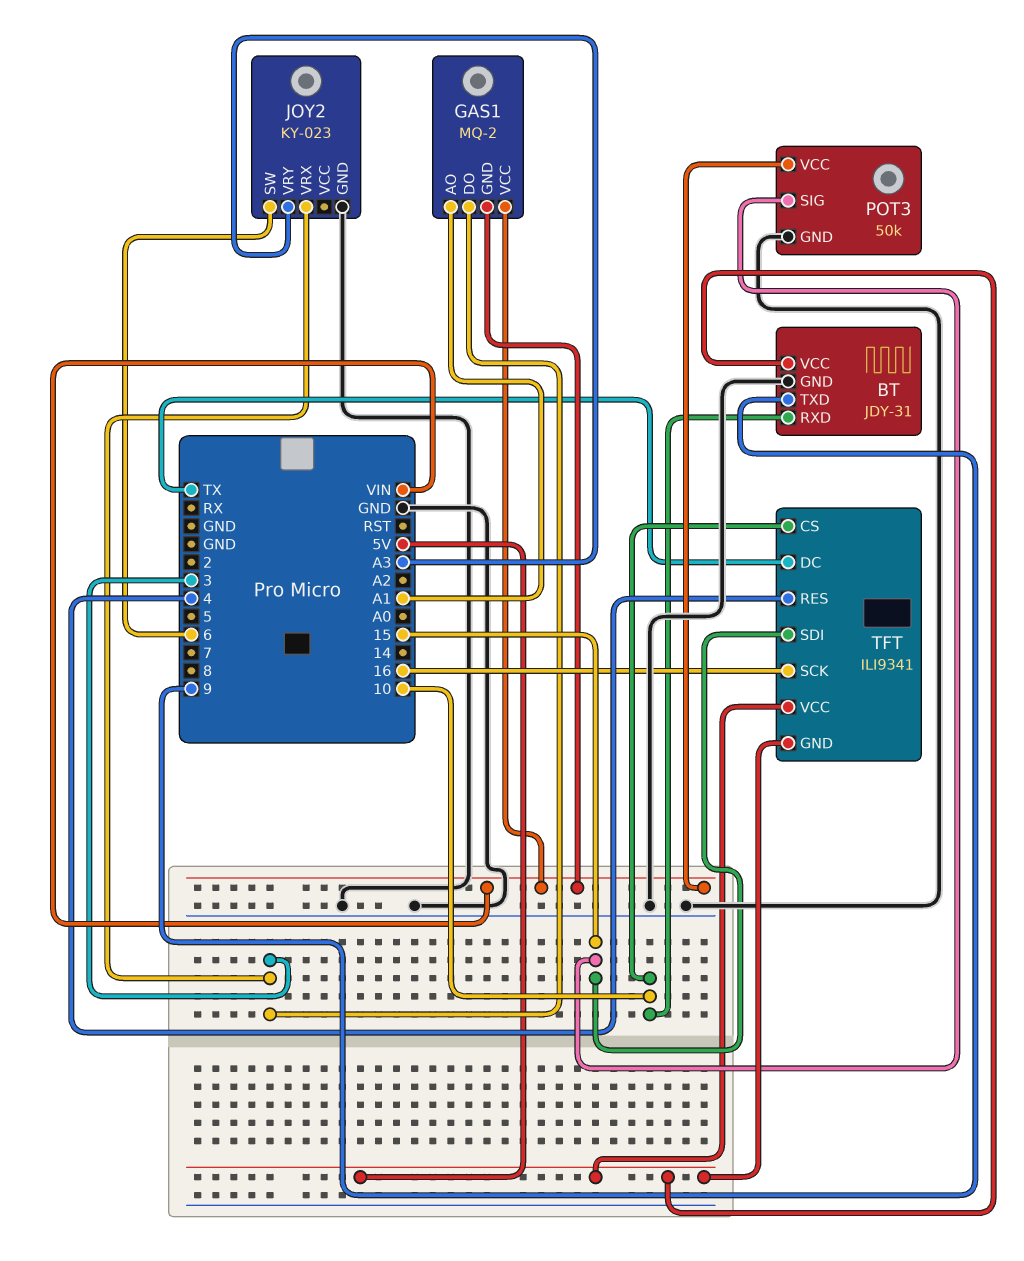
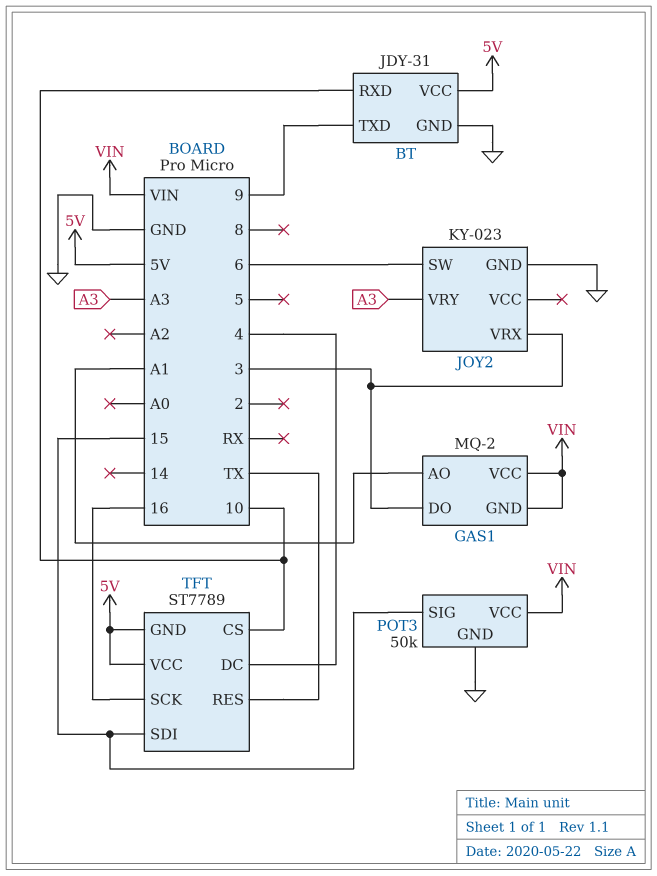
TFT: ILI9341 -> ST7789
TFT pin DC: TX -> 4
TFT pin RES: 4 -> TX

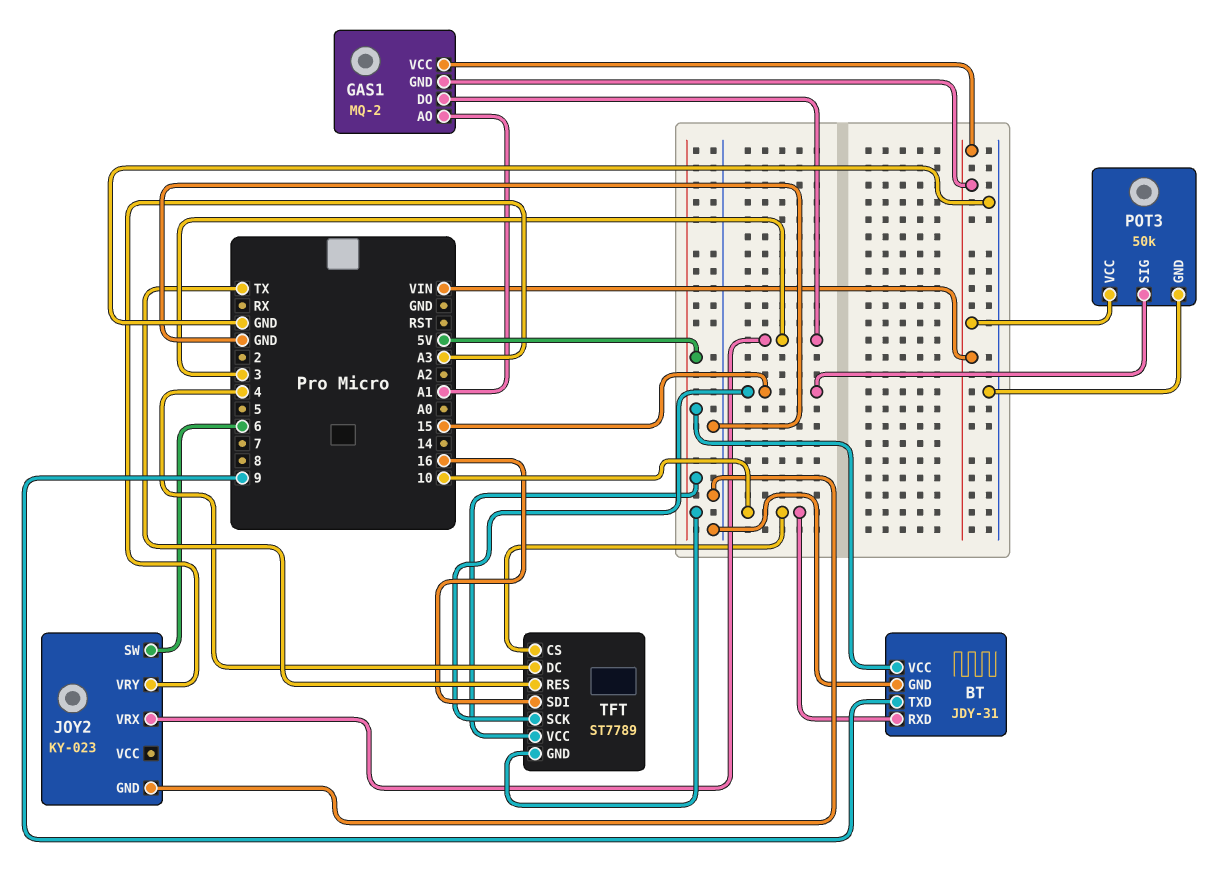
TFT pin SCK: 16 -> 15
TFT pin SDI: 15 -> 16

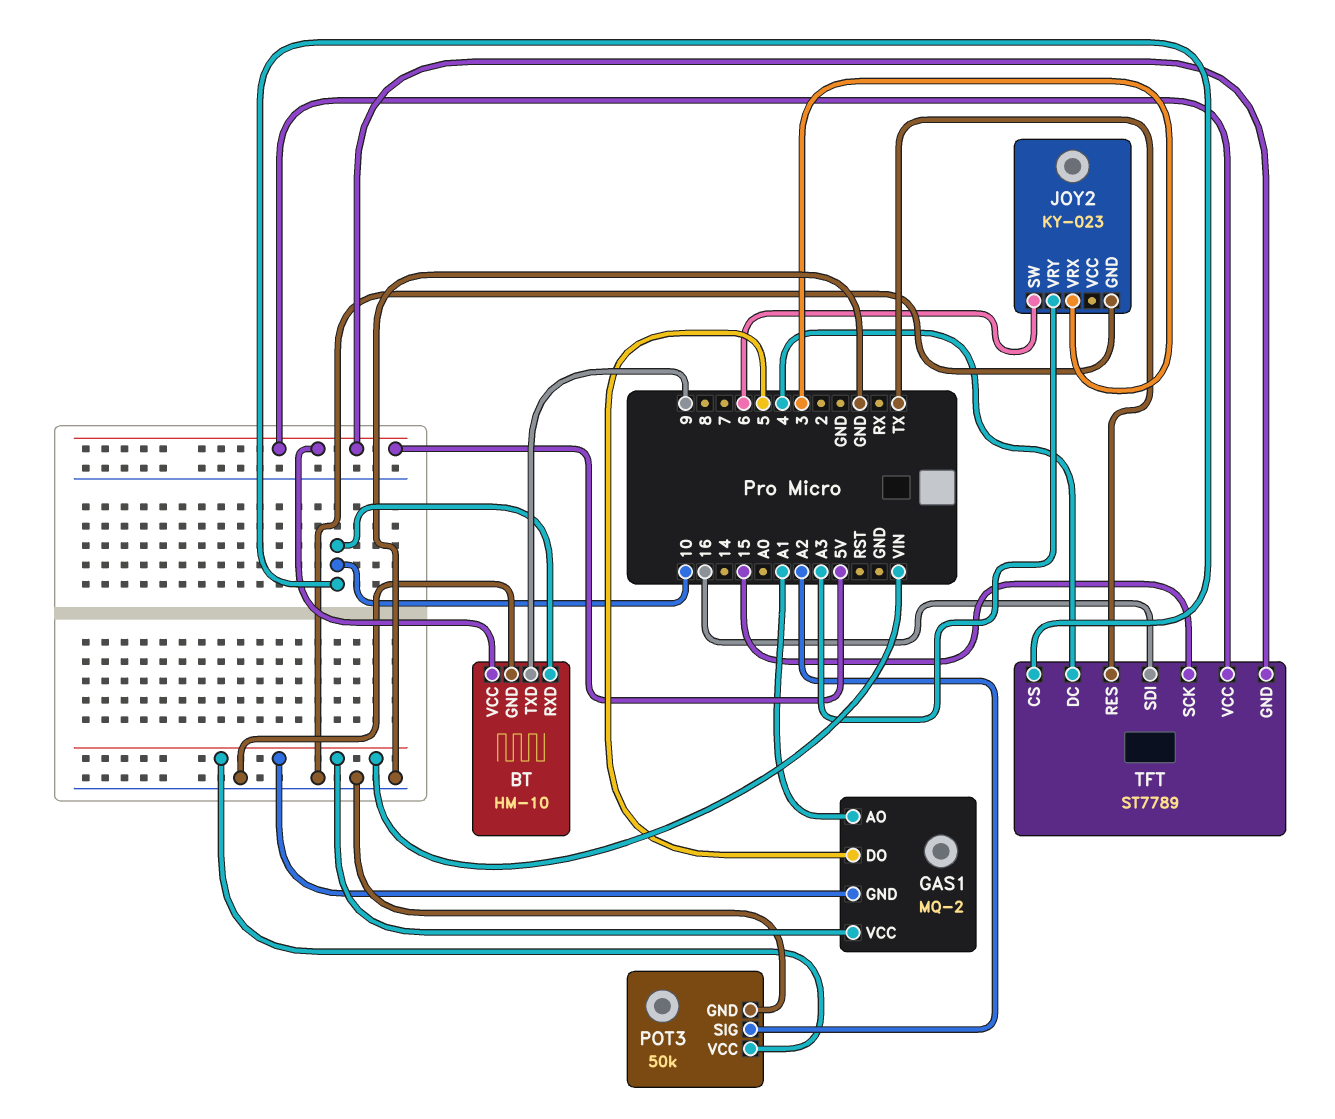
BT: JDY-31 -> HM-10
GAS1 pin DO: 3 -> 5
POT3 pin SIG: 15 -> A2

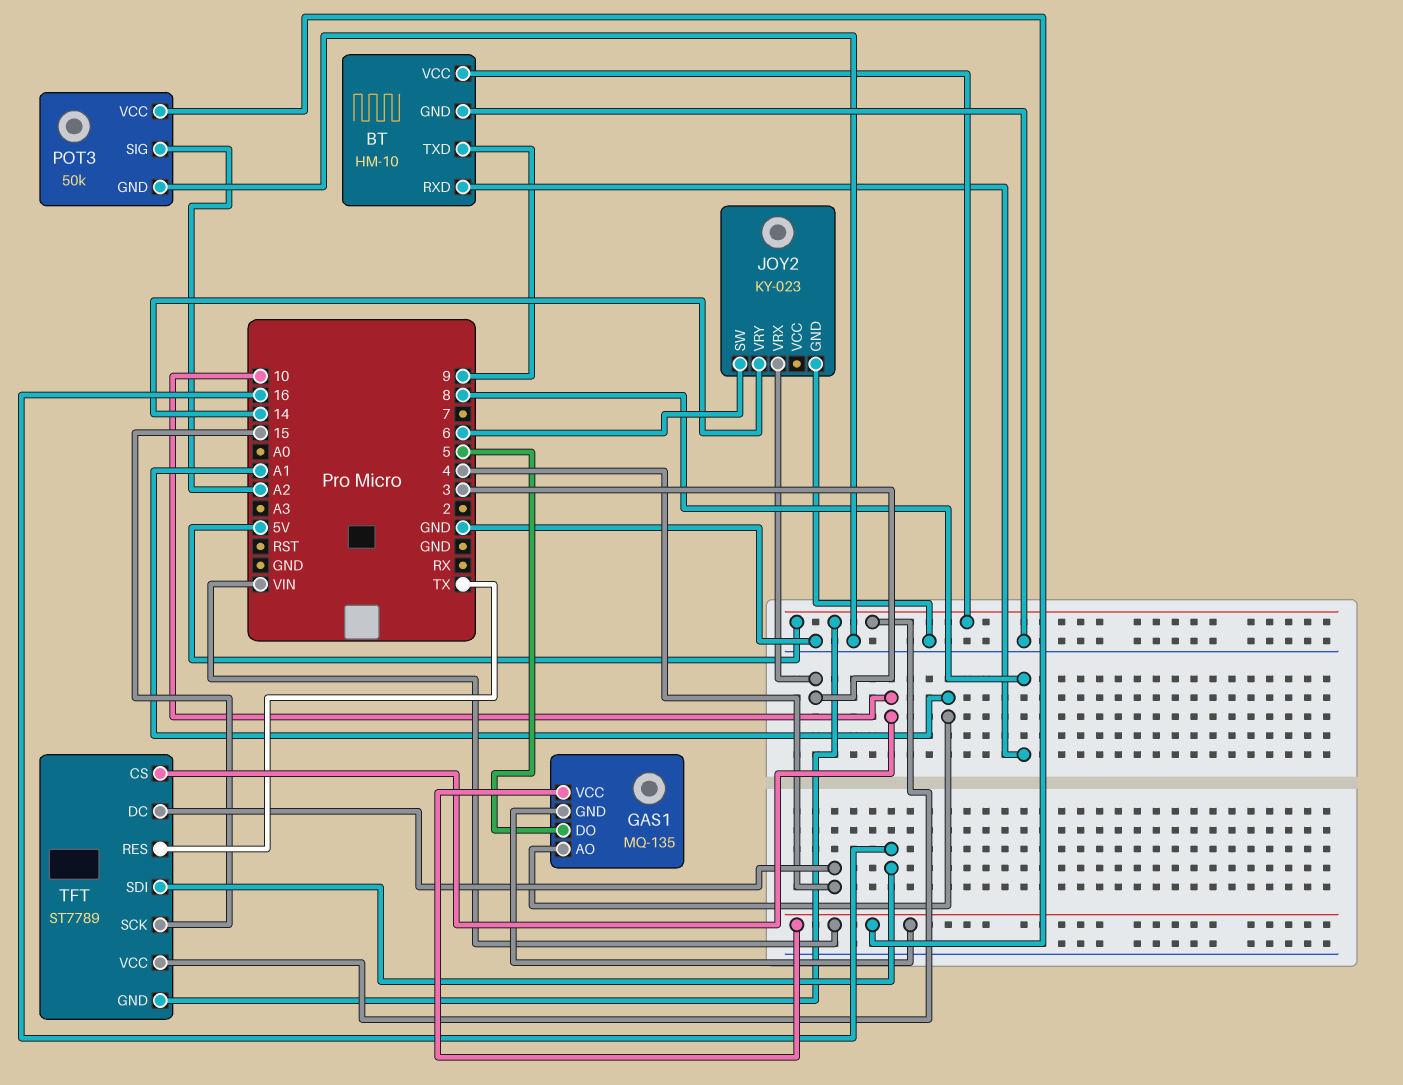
BT pin RXD: 10 -> 8
GAS1: MQ-2 -> MQ-135
JOY2 pin VRY: A3 -> 14

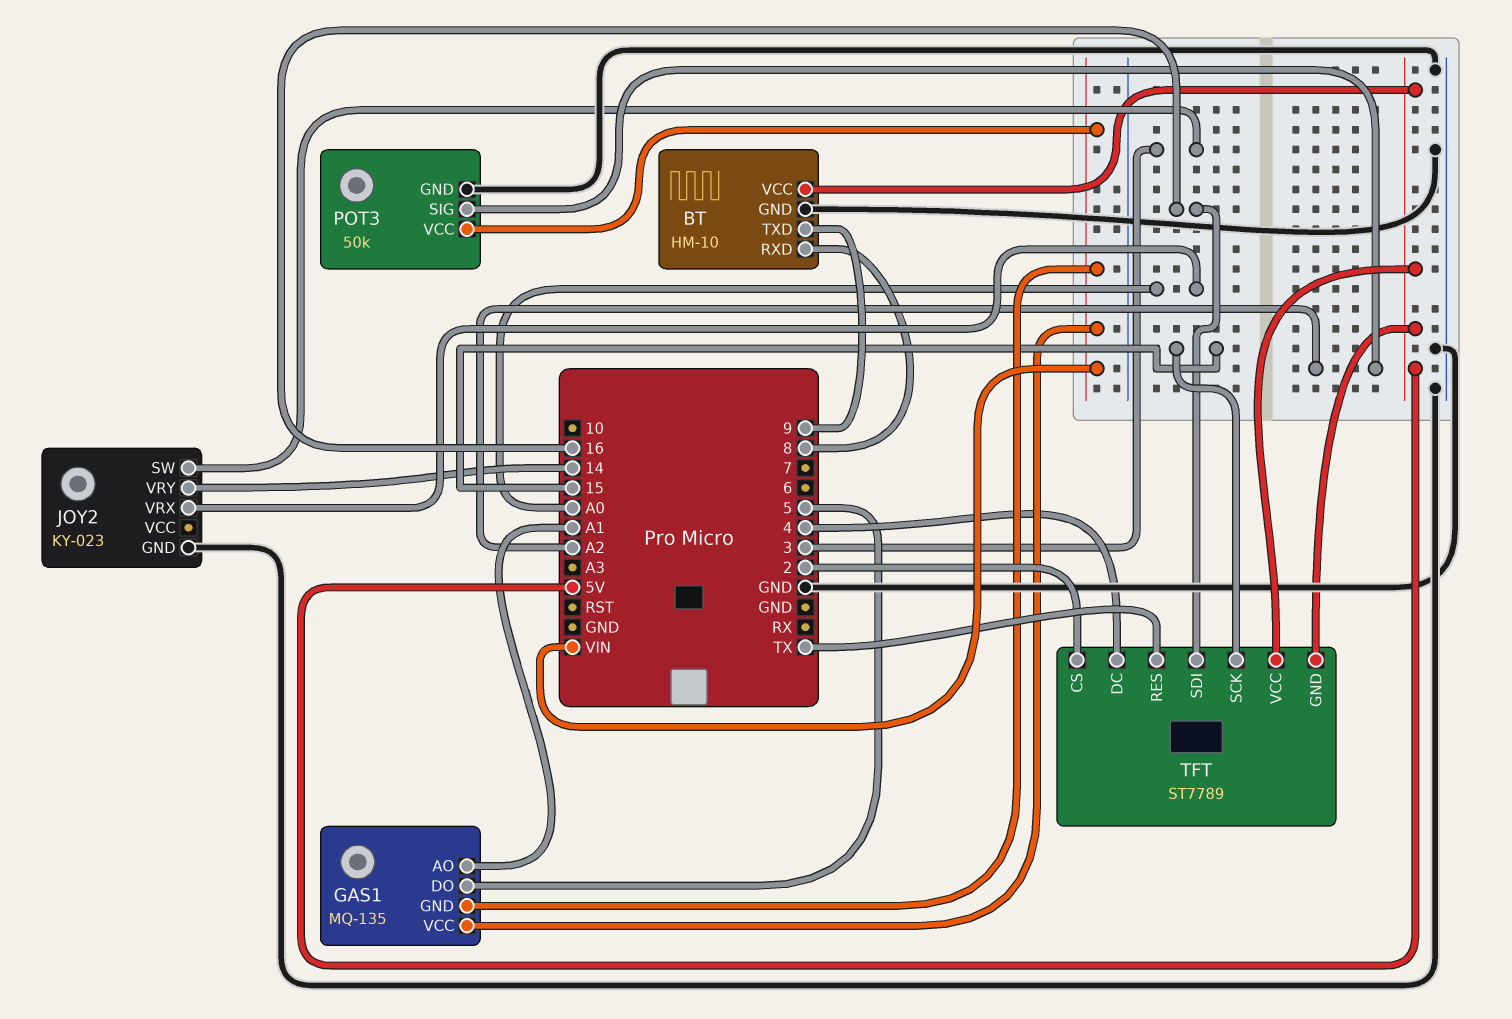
JOY2 pin SW: 6 -> 3
JOY2 pin VRX: 3 -> A0
TFT pin CS: 10 -> 2

